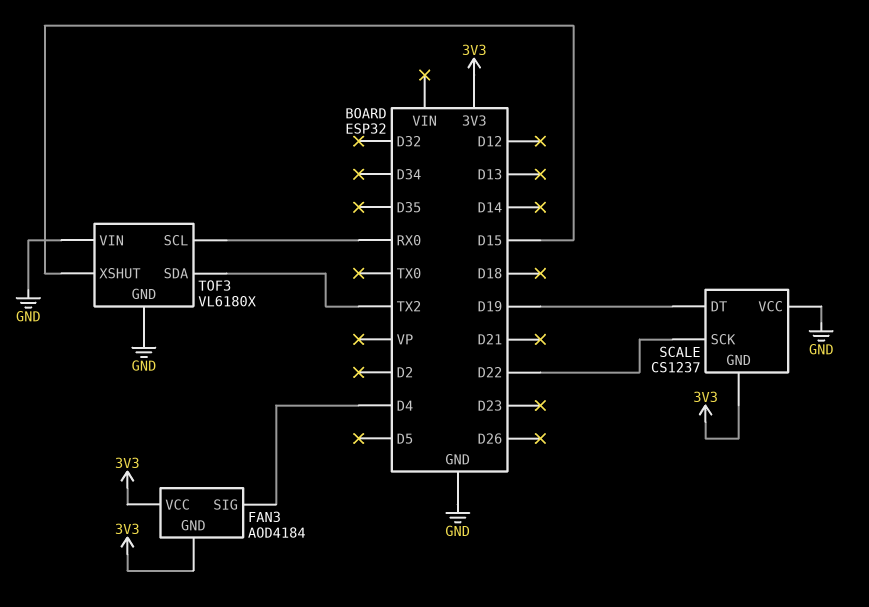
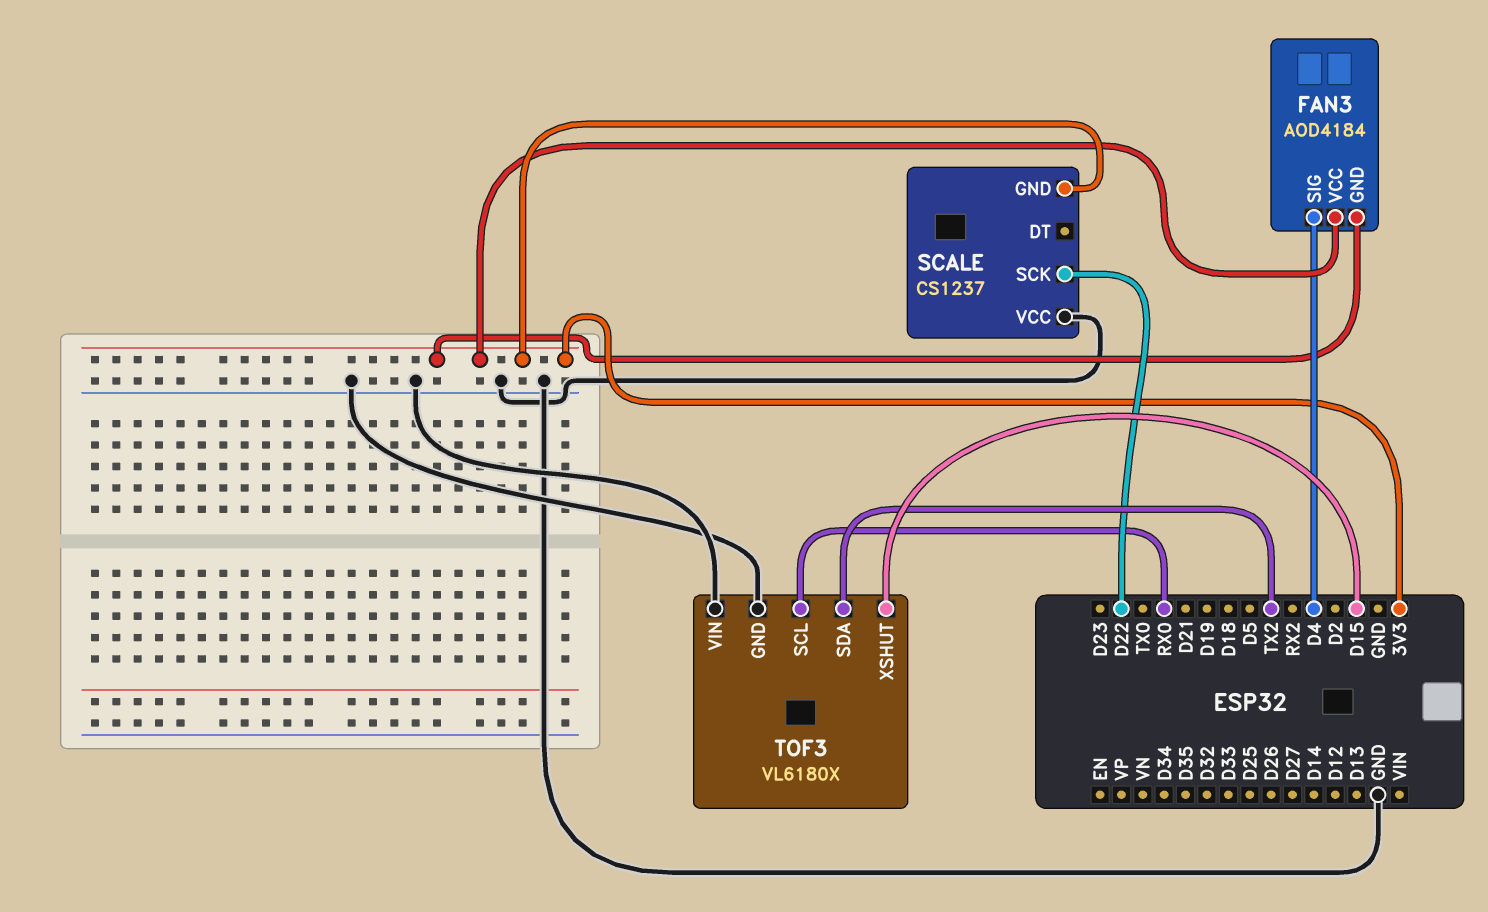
SCALE pin DT: D19 -> none

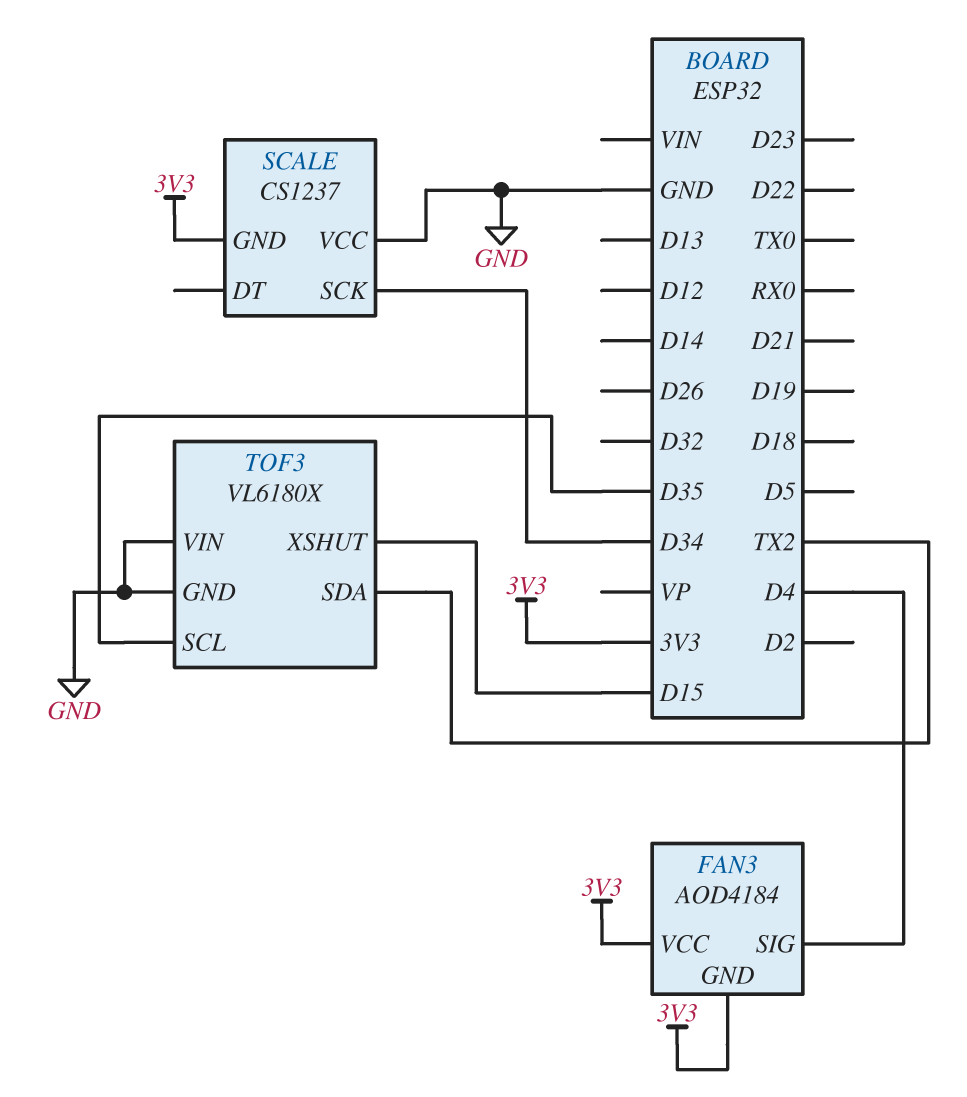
SCALE pin SCK: D22 -> D34
TOF3 pin SCL: RX0 -> D35

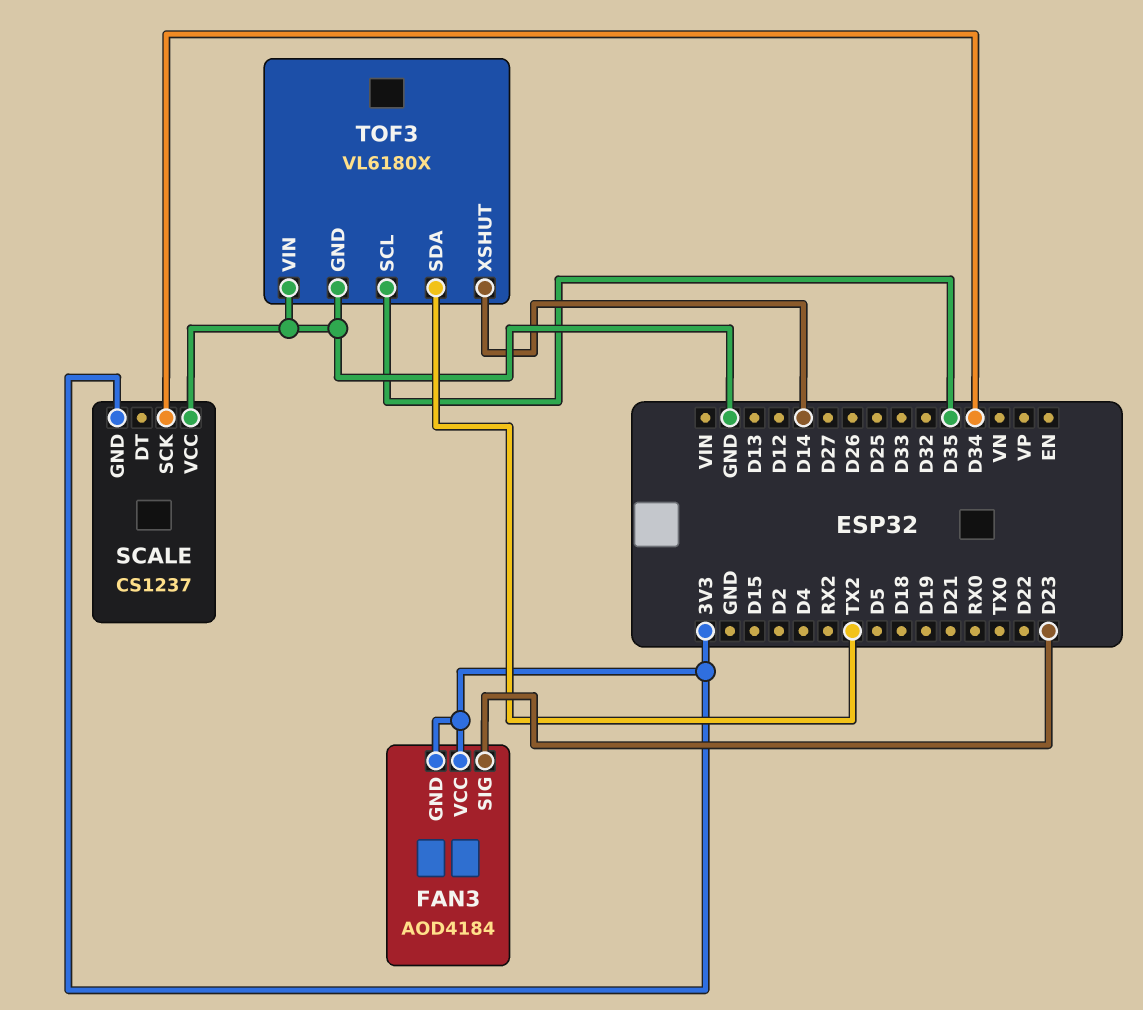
FAN3 pin SIG: D4 -> D23
TOF3 pin XSHUT: D15 -> D14

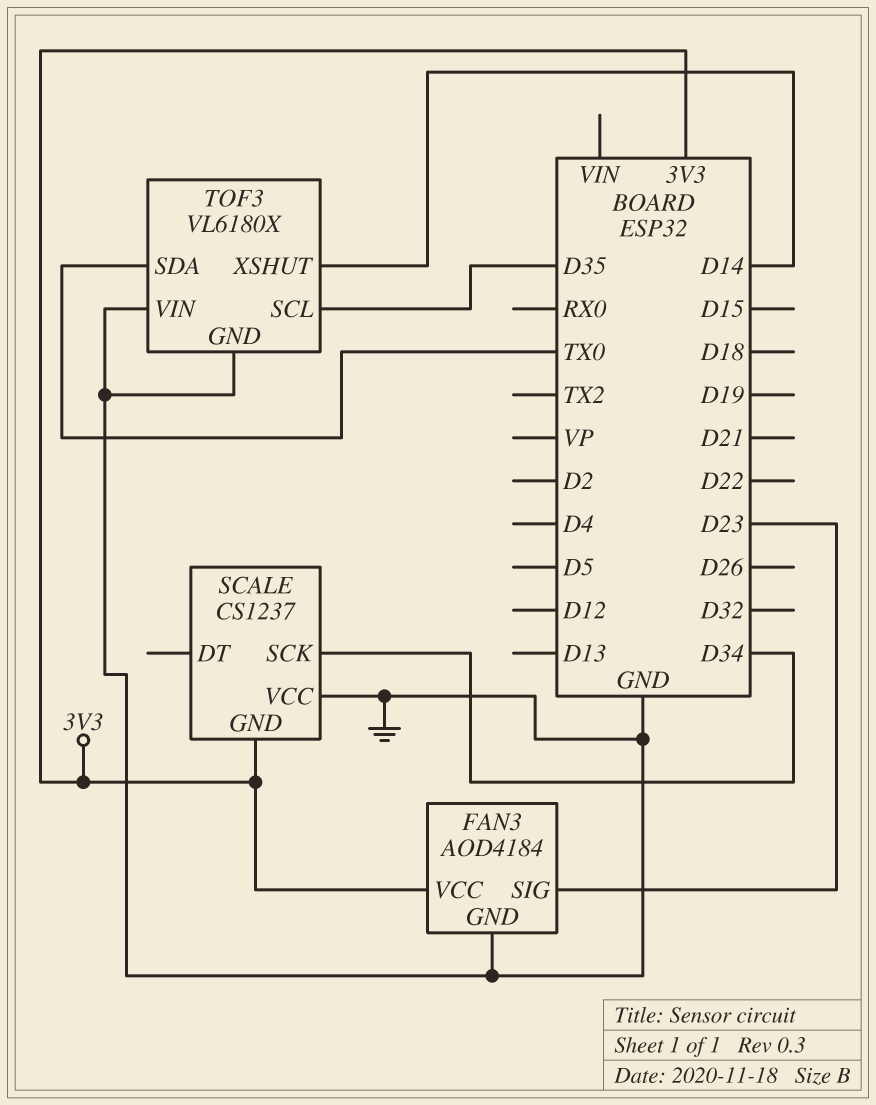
FAN3 pin GND: 3V3 -> GND
TOF3 pin SDA: TX2 -> TX0

